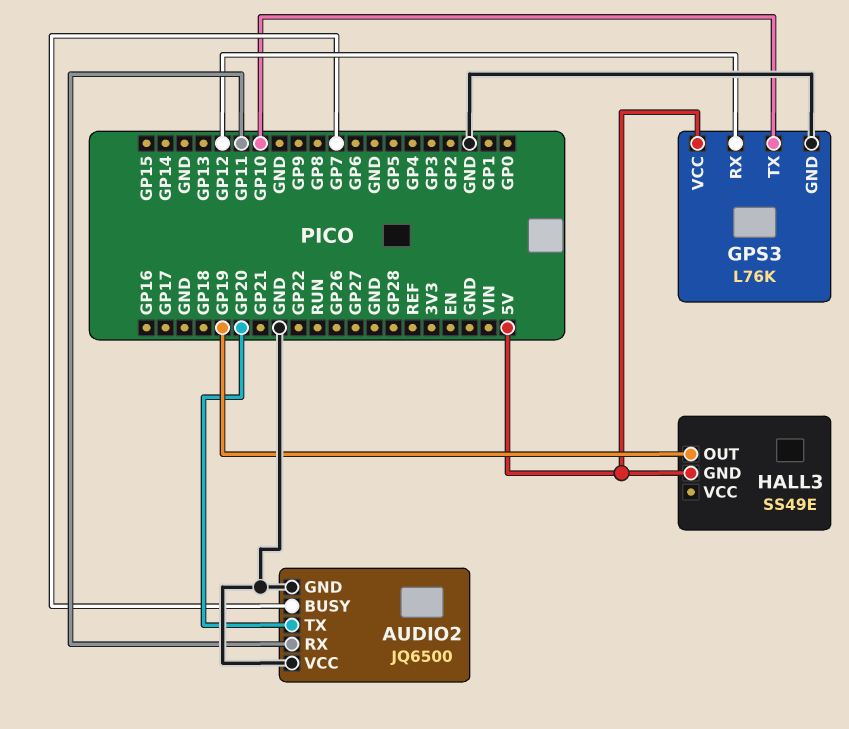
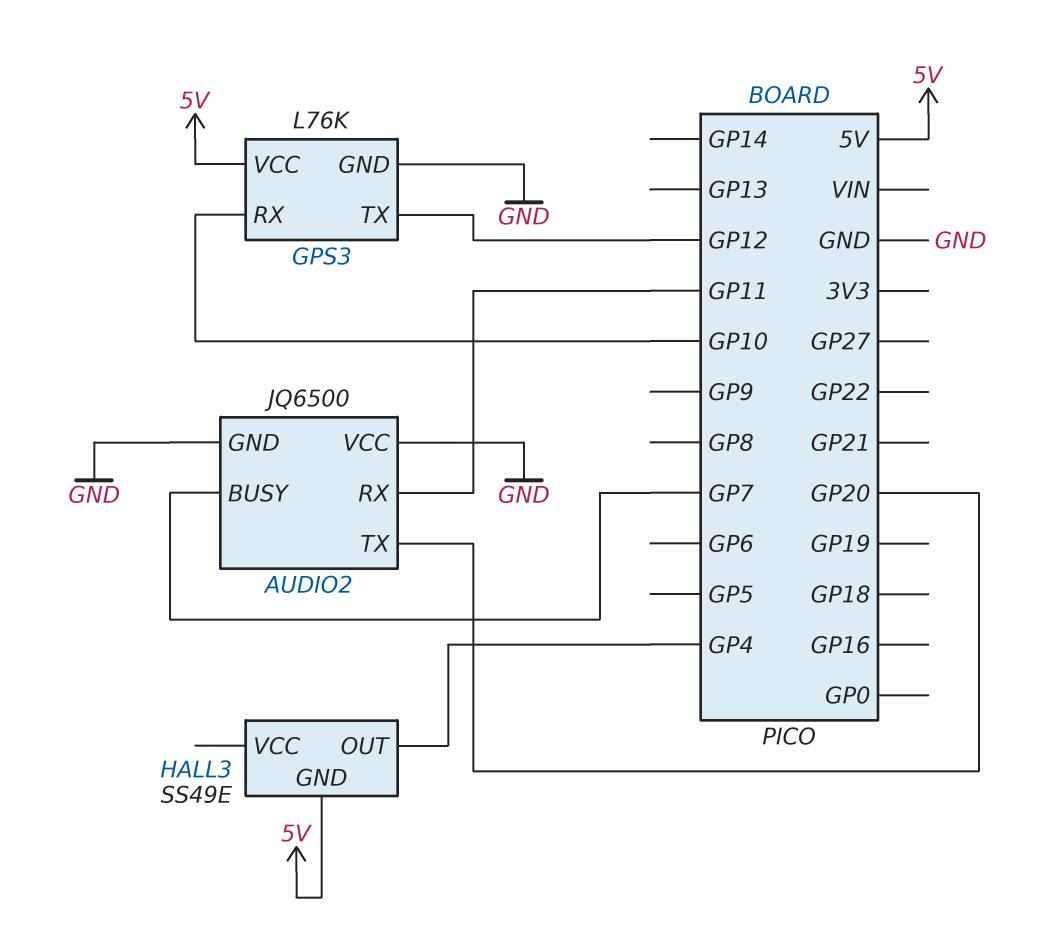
GPS3 pin RX: GP12 -> GP10
GPS3 pin TX: GP10 -> GP12
HALL3 pin OUT: GP19 -> GP4

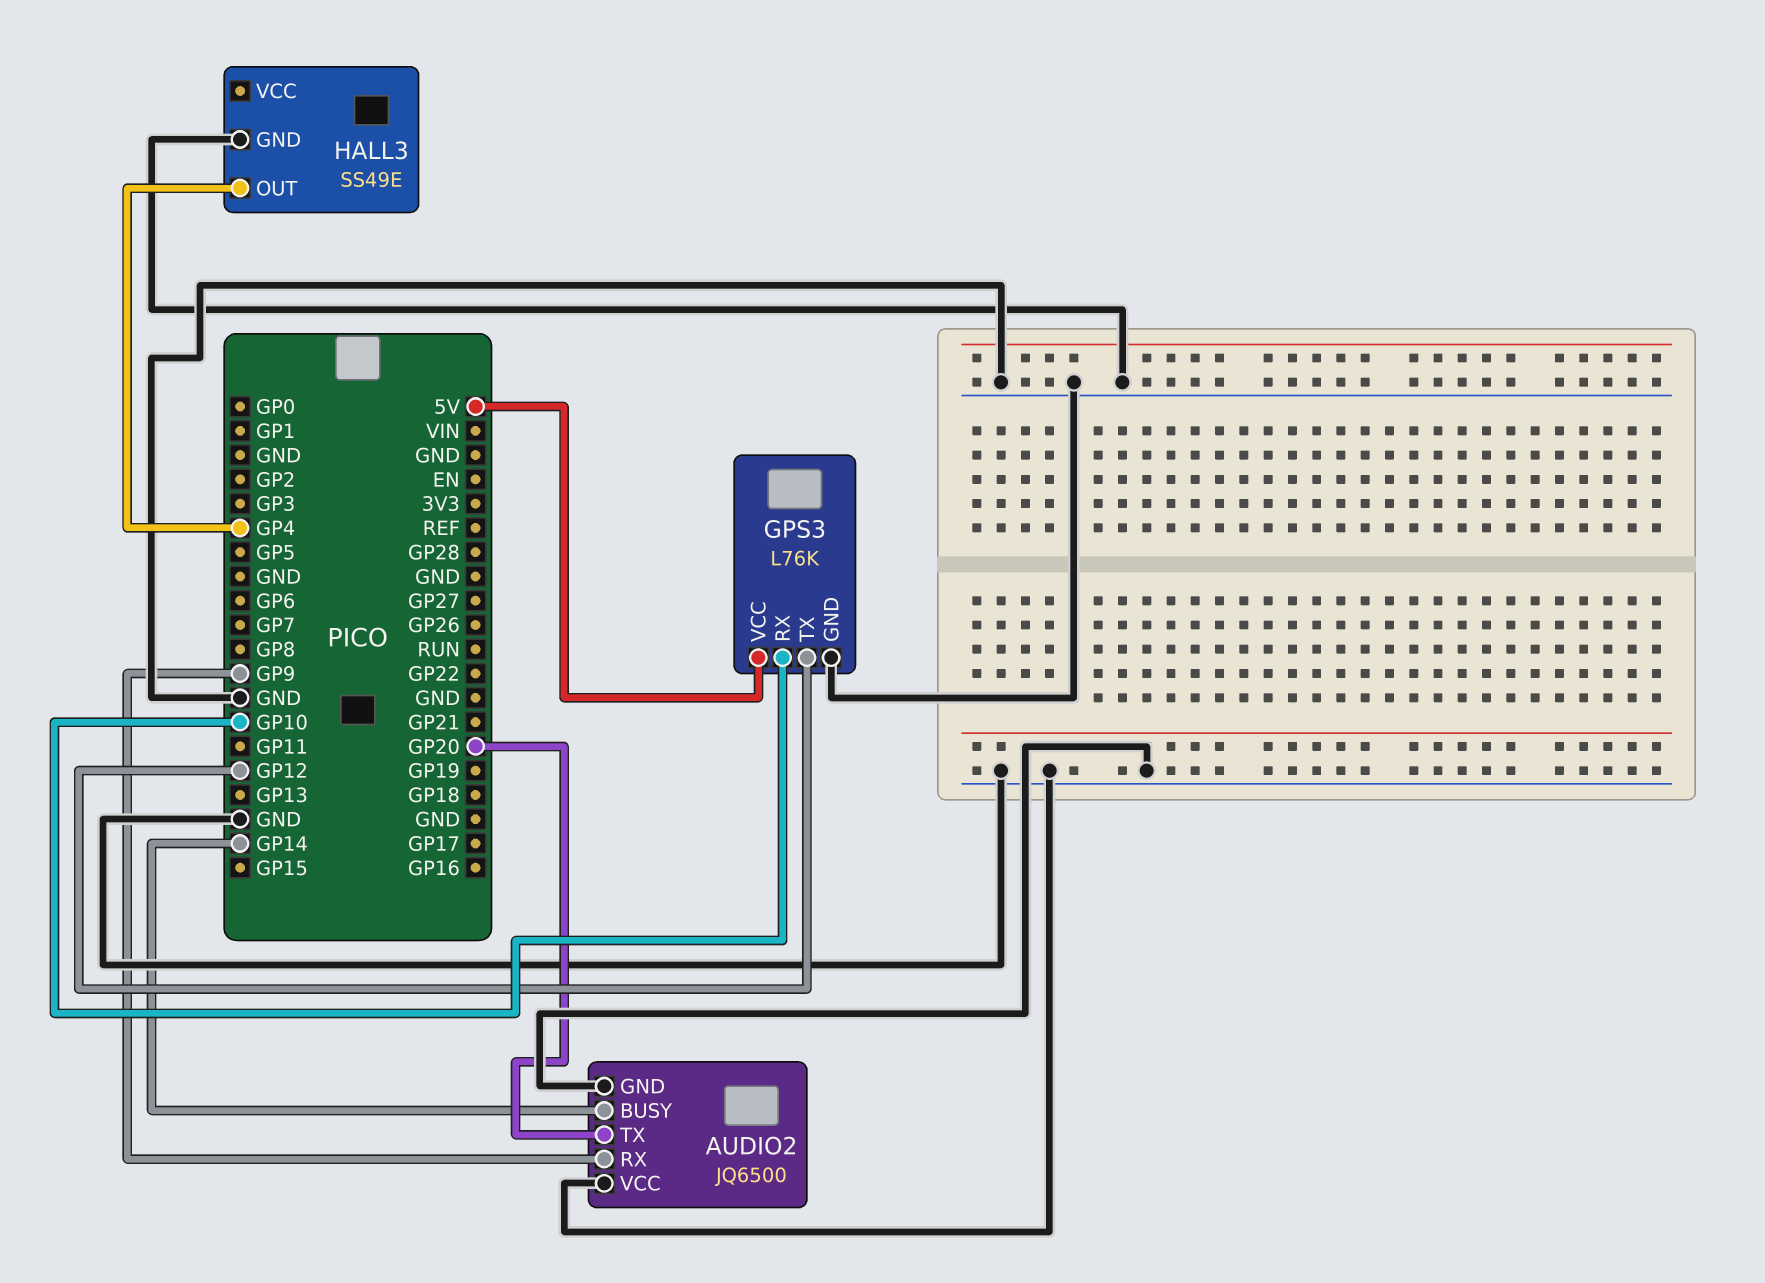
AUDIO2 pin BUSY: GP7 -> GP14
AUDIO2 pin RX: GP11 -> GP9
HALL3 pin GND: 5V -> GND

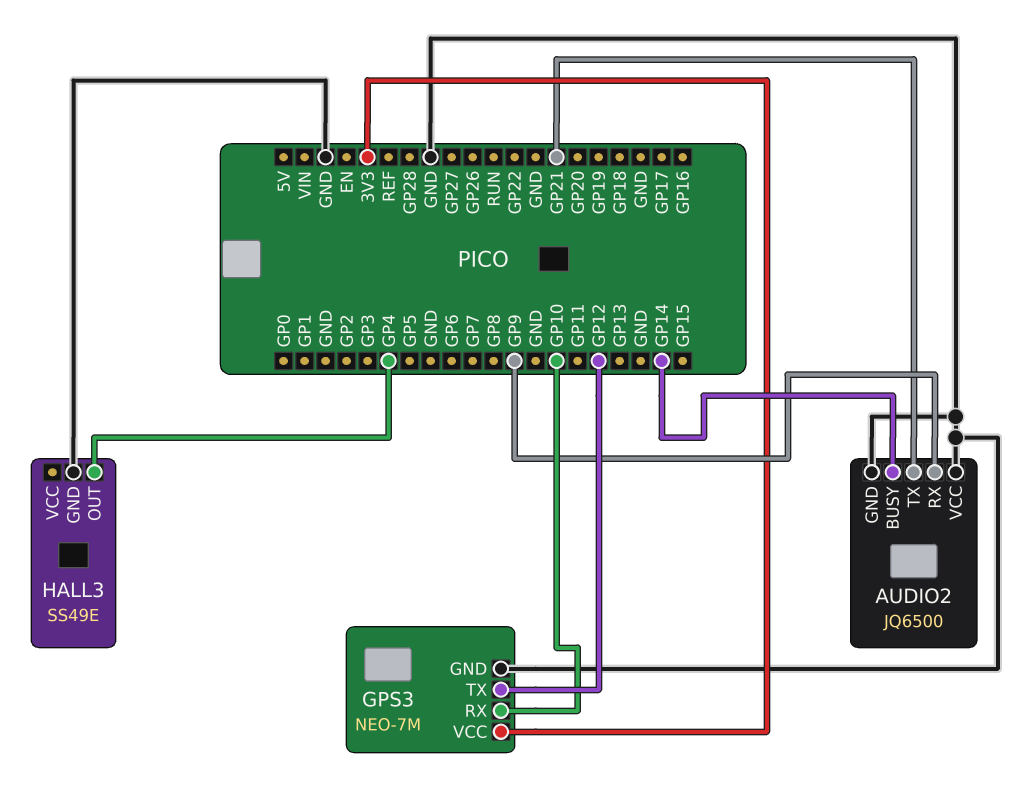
AUDIO2 pin TX: GP20 -> GP21
GPS3: L76K -> NEO-7M
GPS3 pin VCC: 5V -> 3V3

